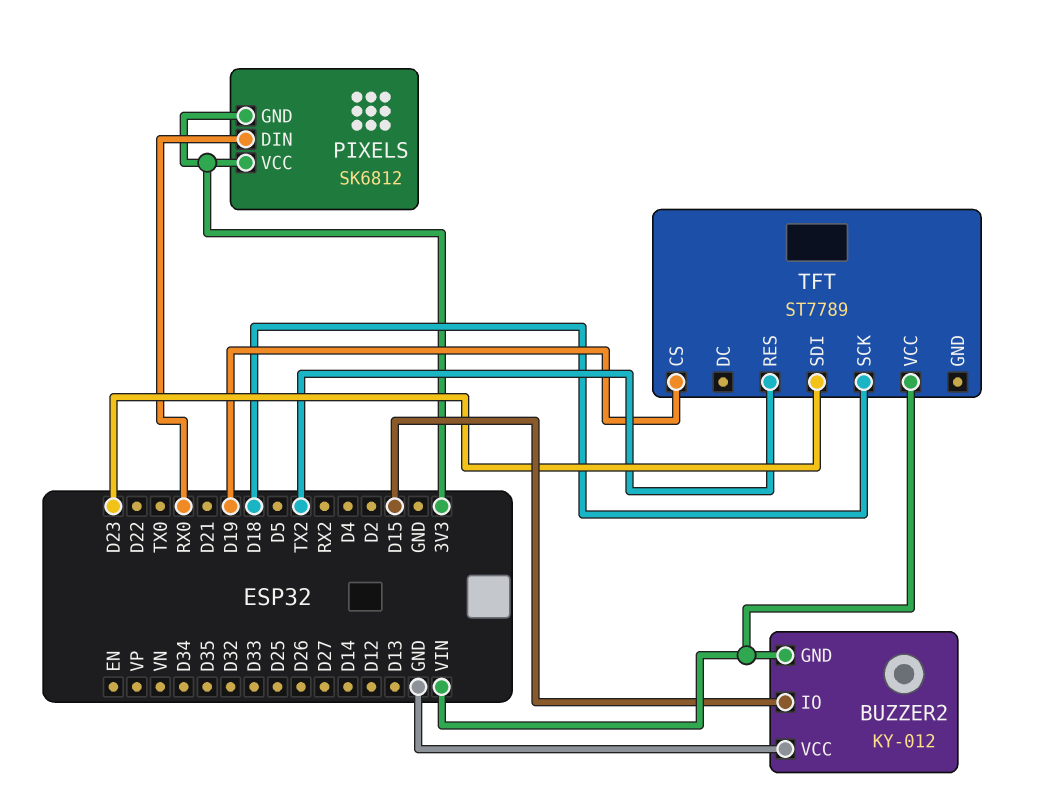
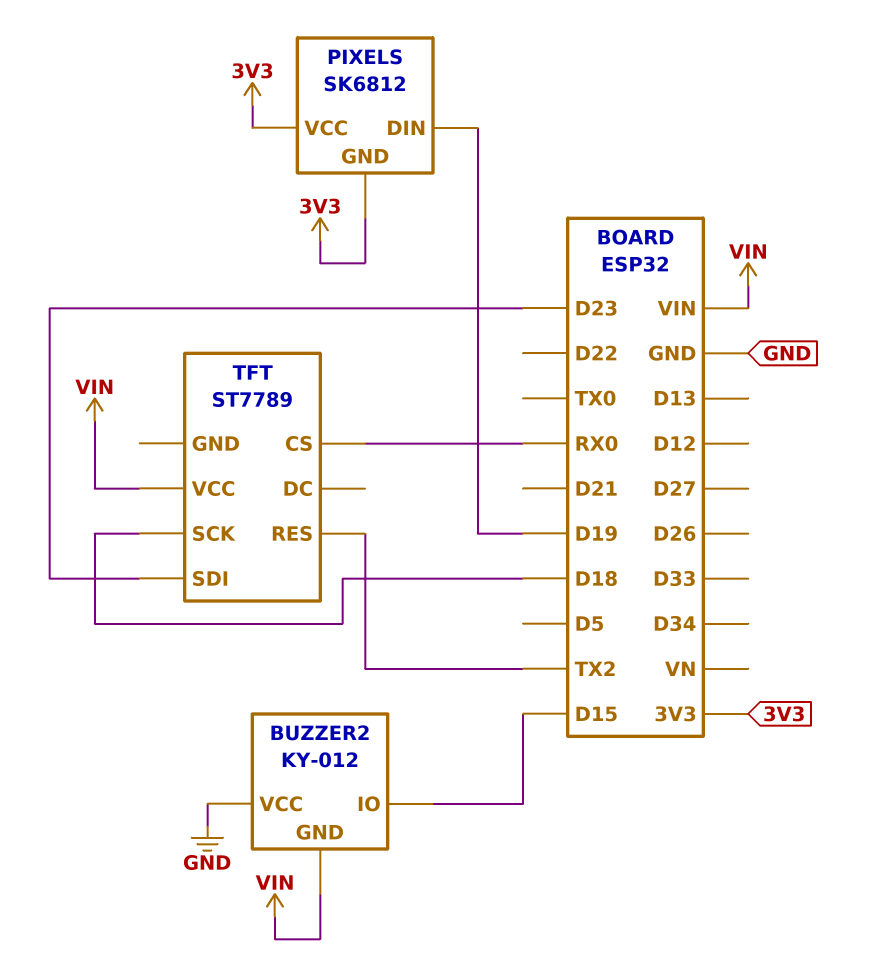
PIXELS pin DIN: RX0 -> D19
TFT pin CS: D19 -> RX0

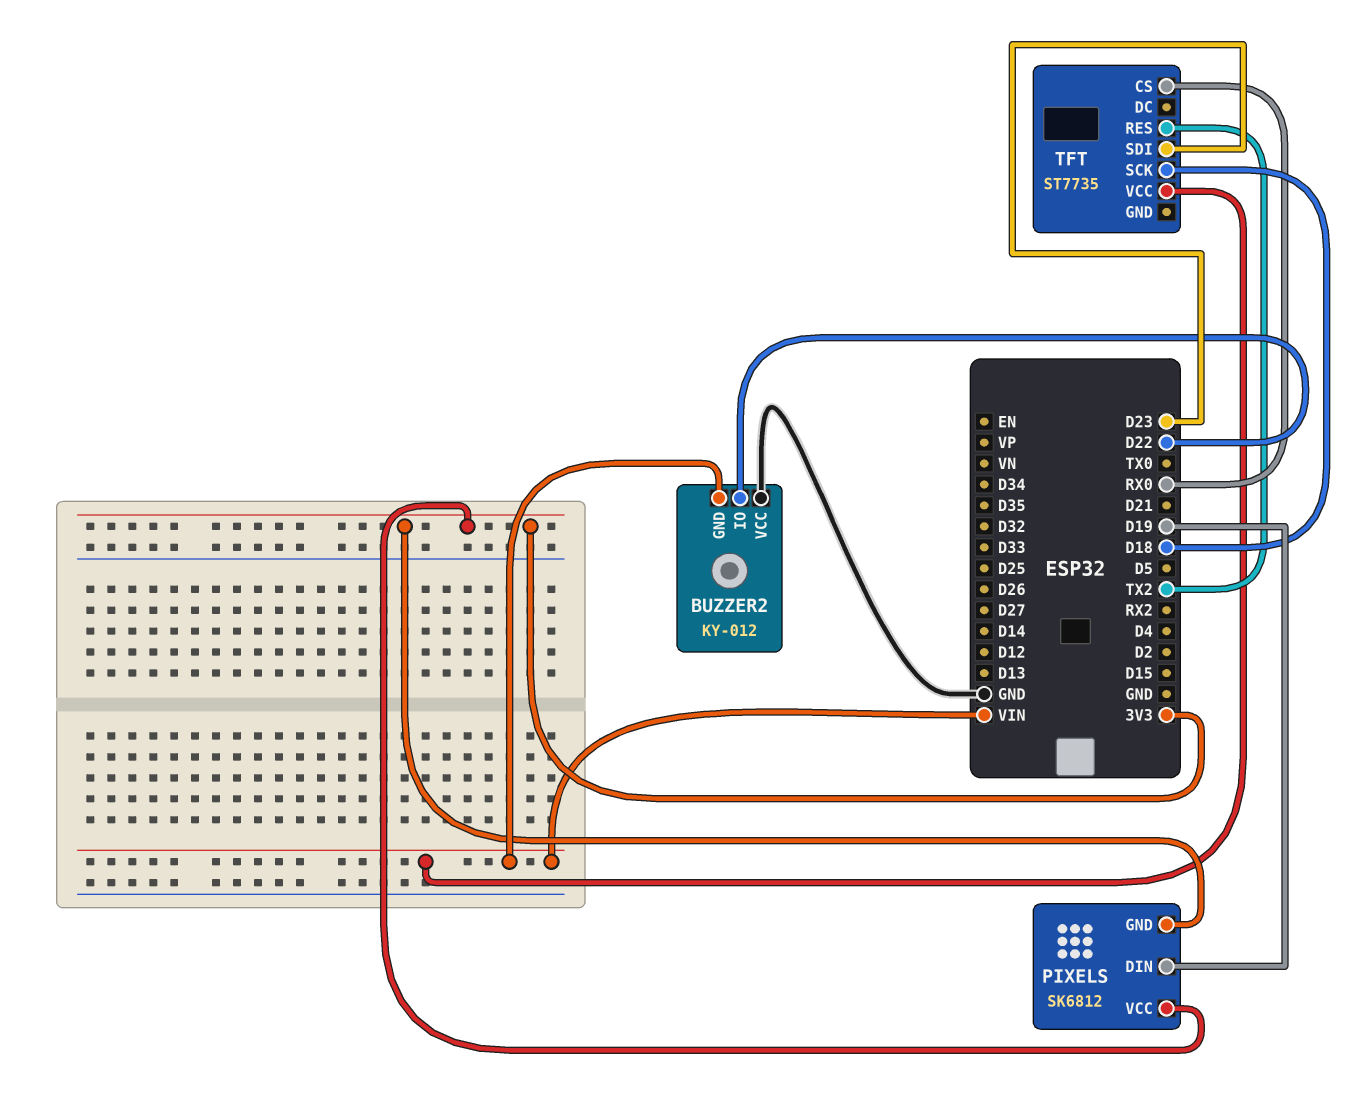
BUZZER2 pin IO: D15 -> D22
TFT: ST7789 -> ST7735

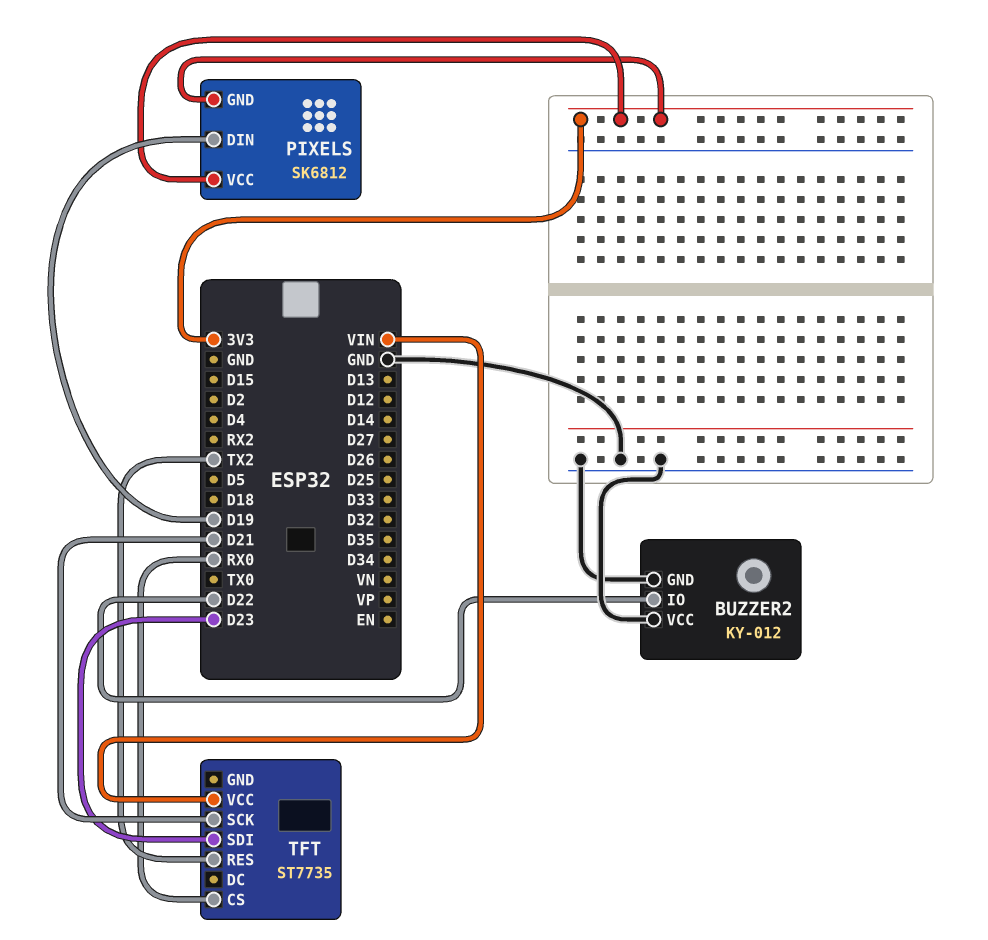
BUZZER2 pin GND: VIN -> GND
TFT pin SCK: D18 -> D21

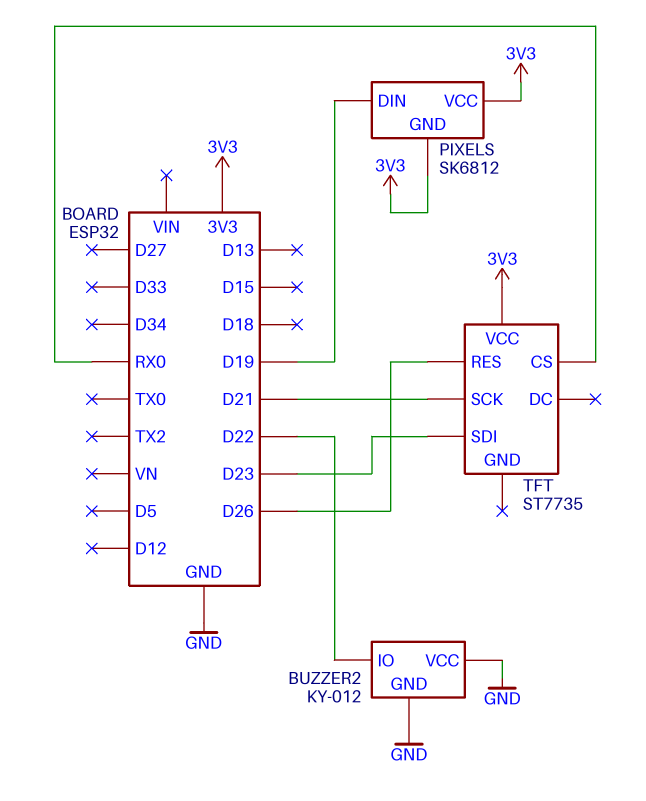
TFT pin RES: TX2 -> D26
TFT pin VCC: VIN -> 3V3

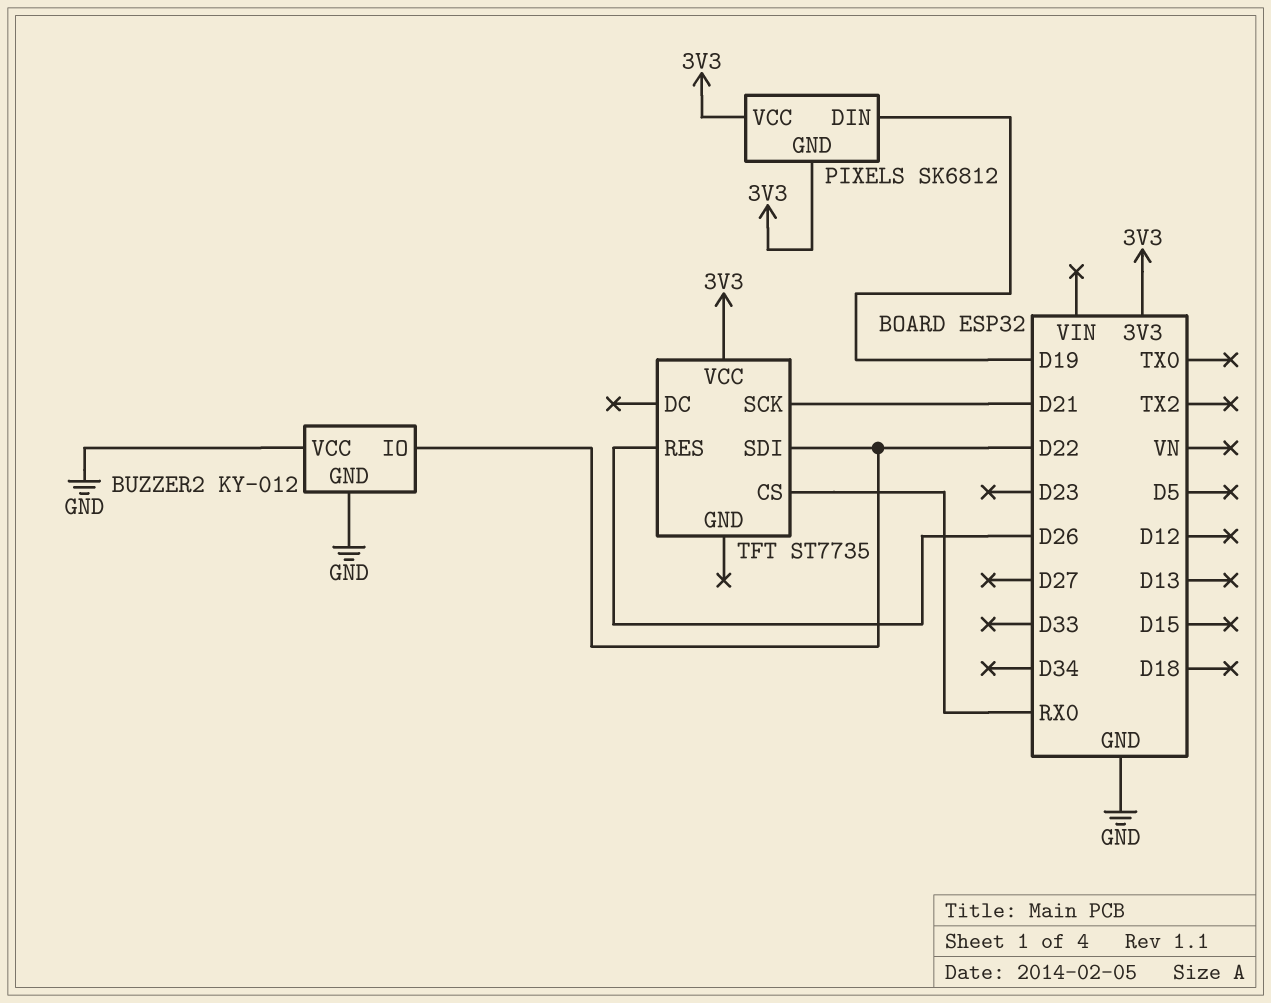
TFT pin SDI: D23 -> D22

